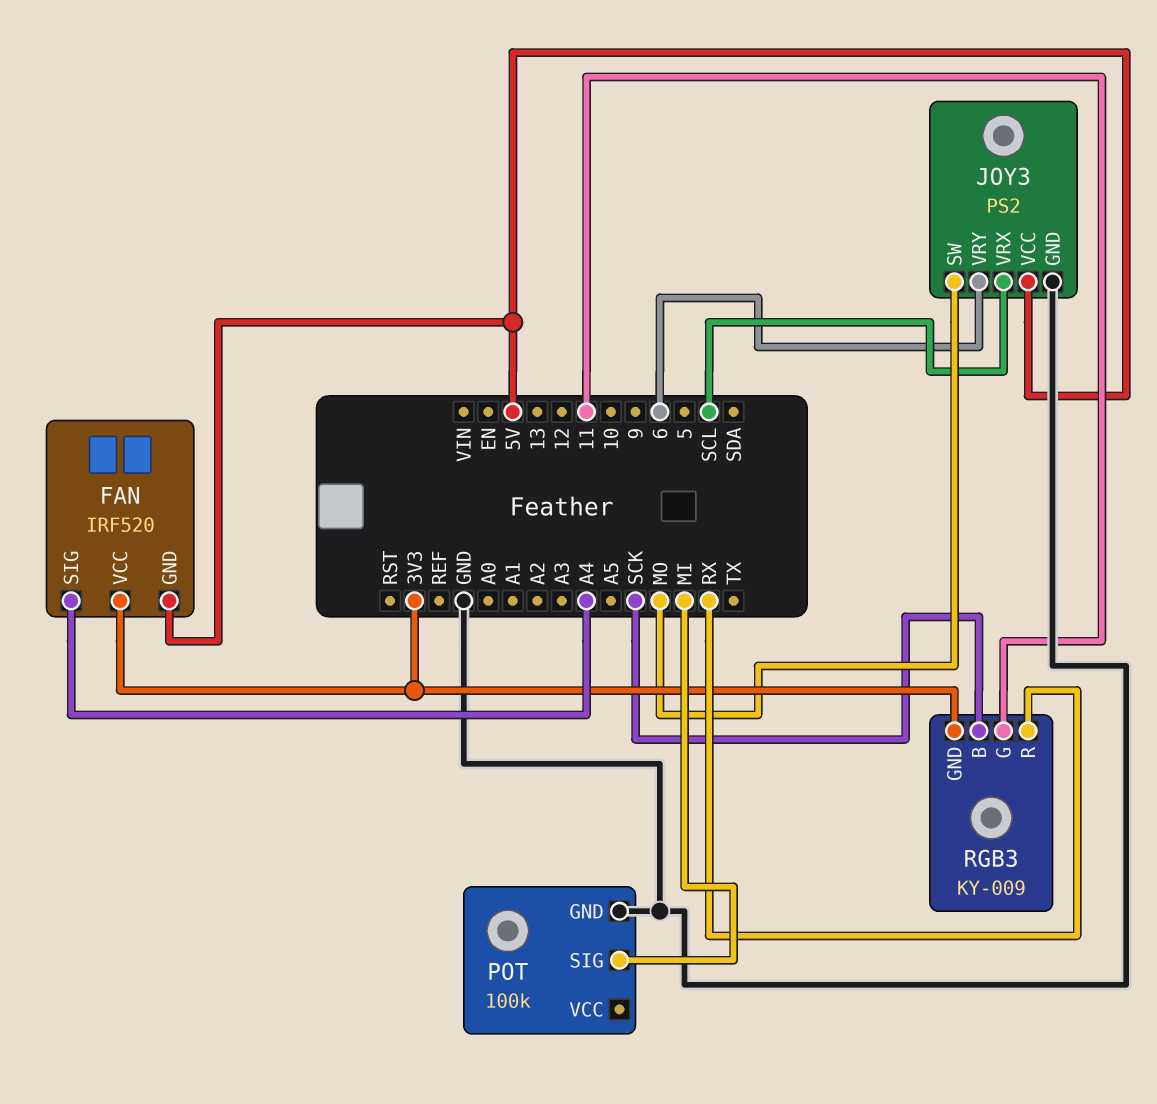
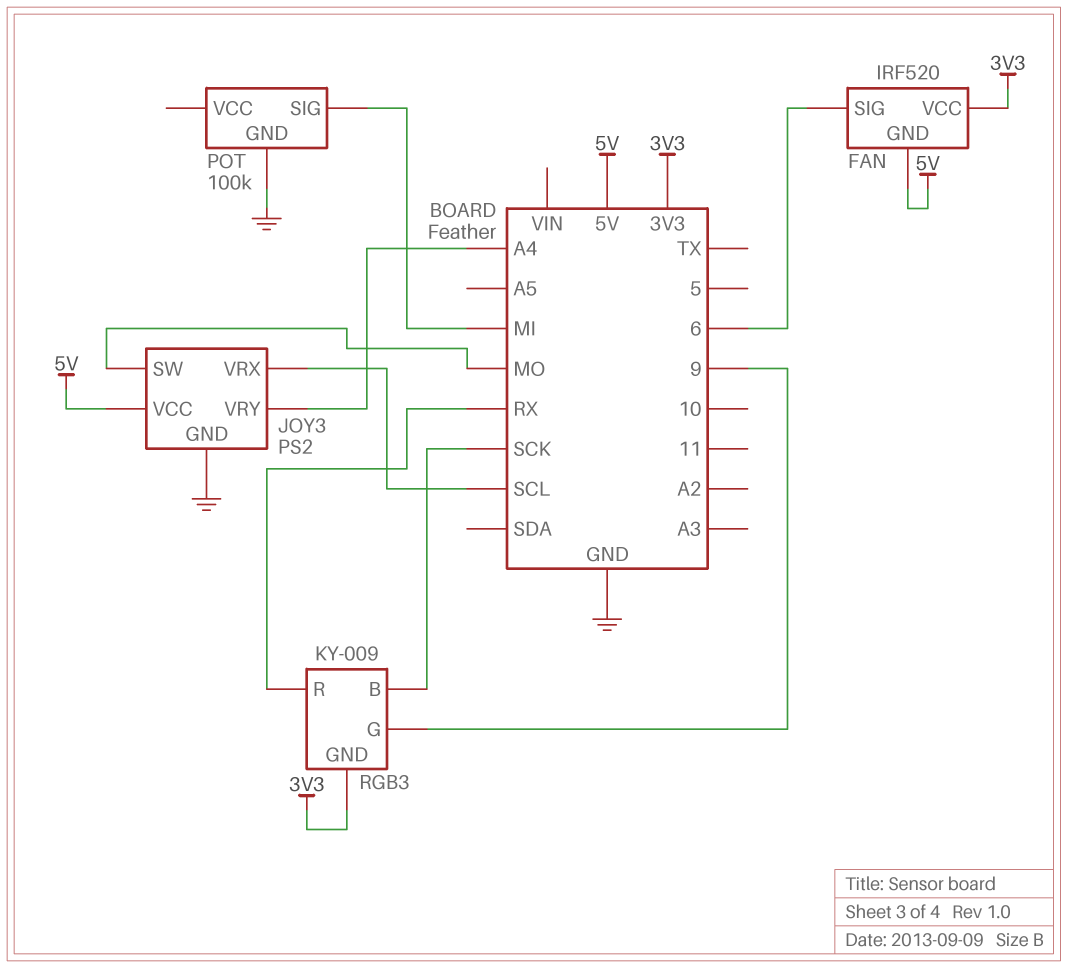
FAN pin SIG: A4 -> 6
JOY3 pin VRY: 6 -> A4
RGB3 pin G: 11 -> 9

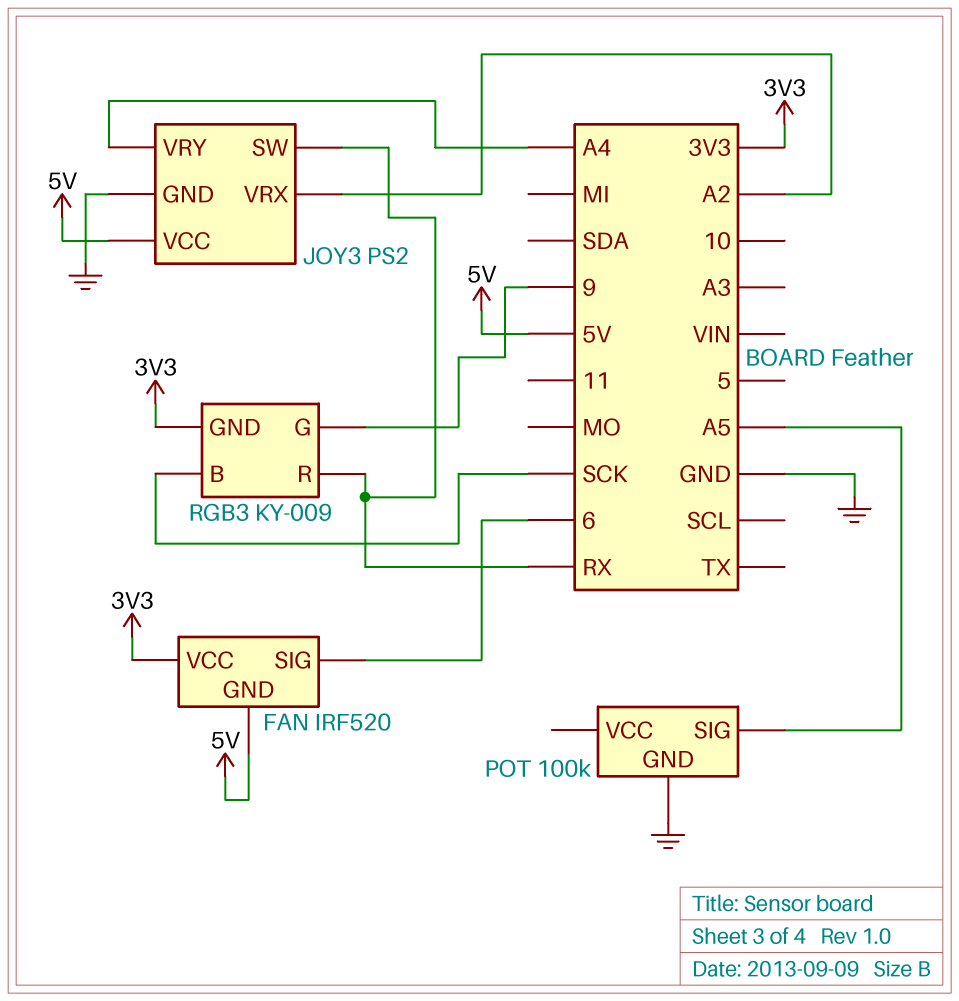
JOY3 pin SW: MO -> RX
JOY3 pin VRX: SCL -> A2
POT pin SIG: MI -> A5

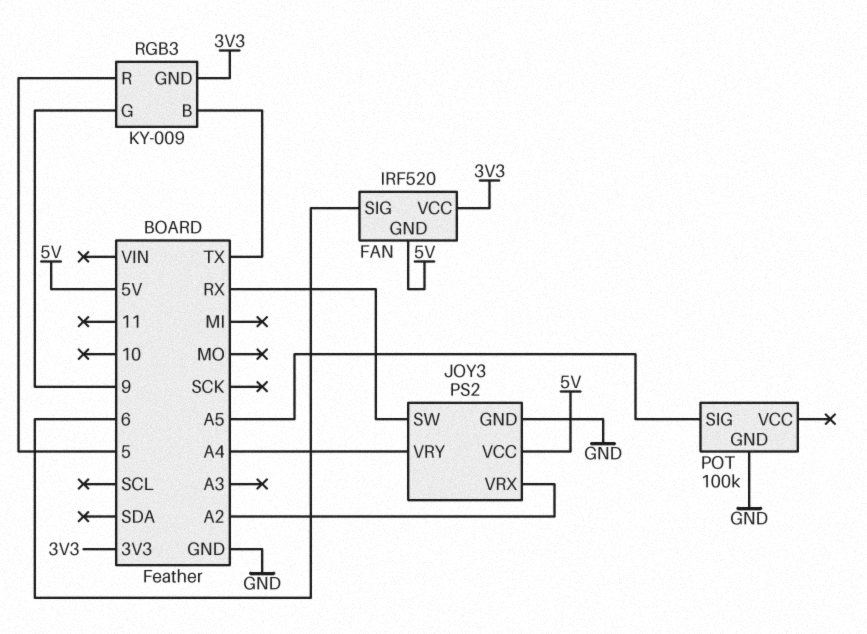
RGB3 pin B: SCK -> TX
RGB3 pin R: RX -> 5

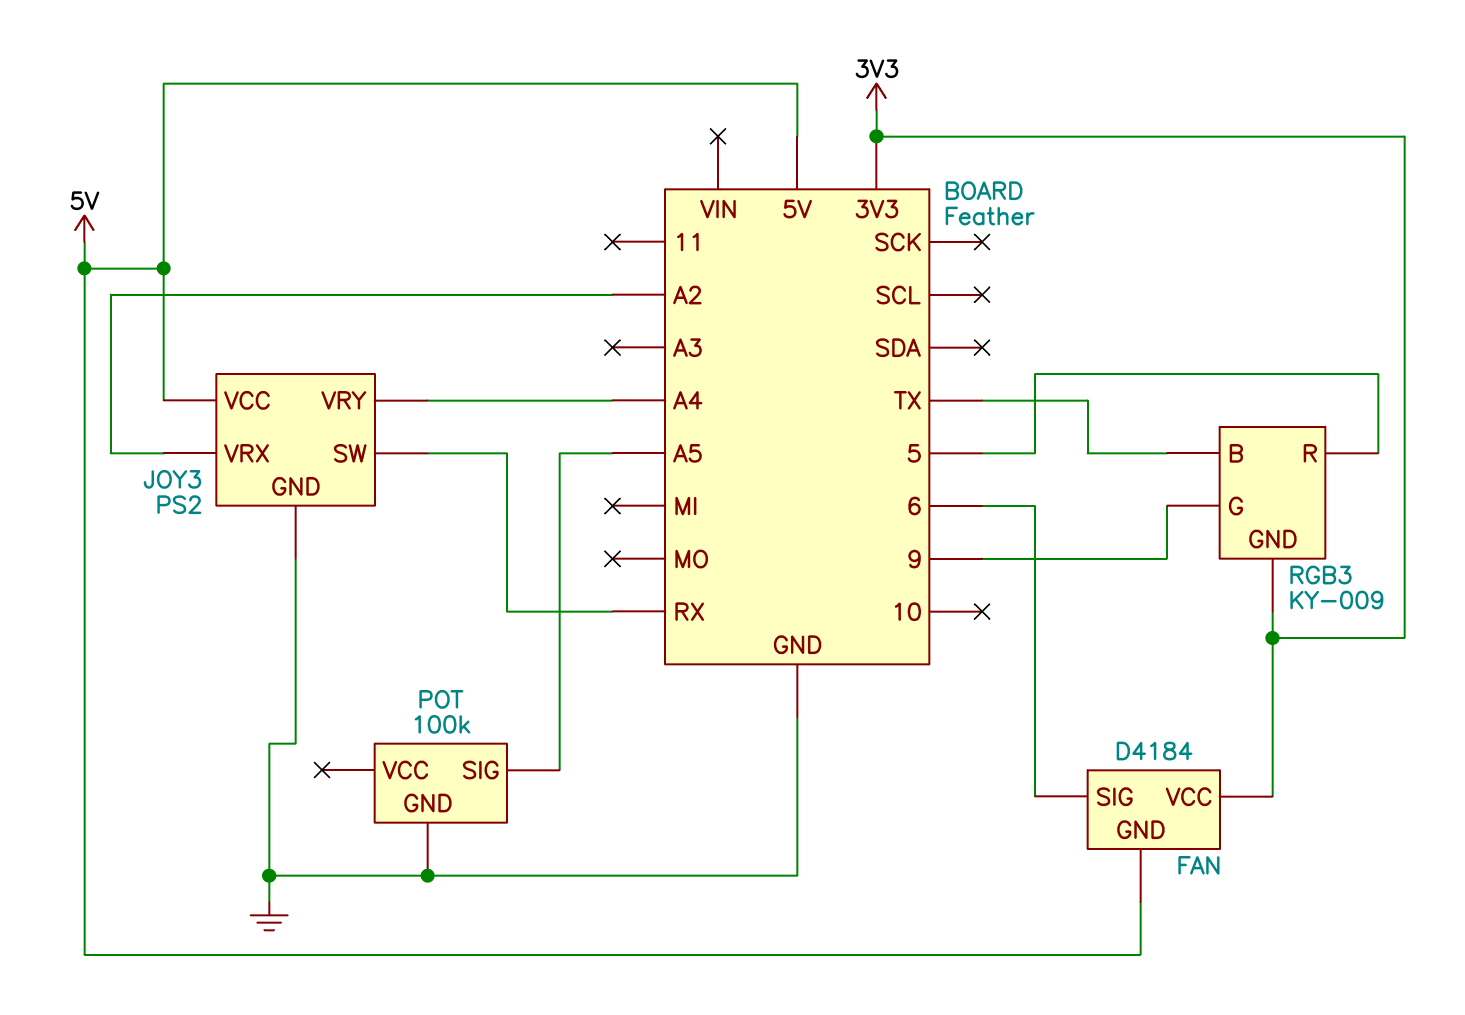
FAN: IRF520 -> D4184

